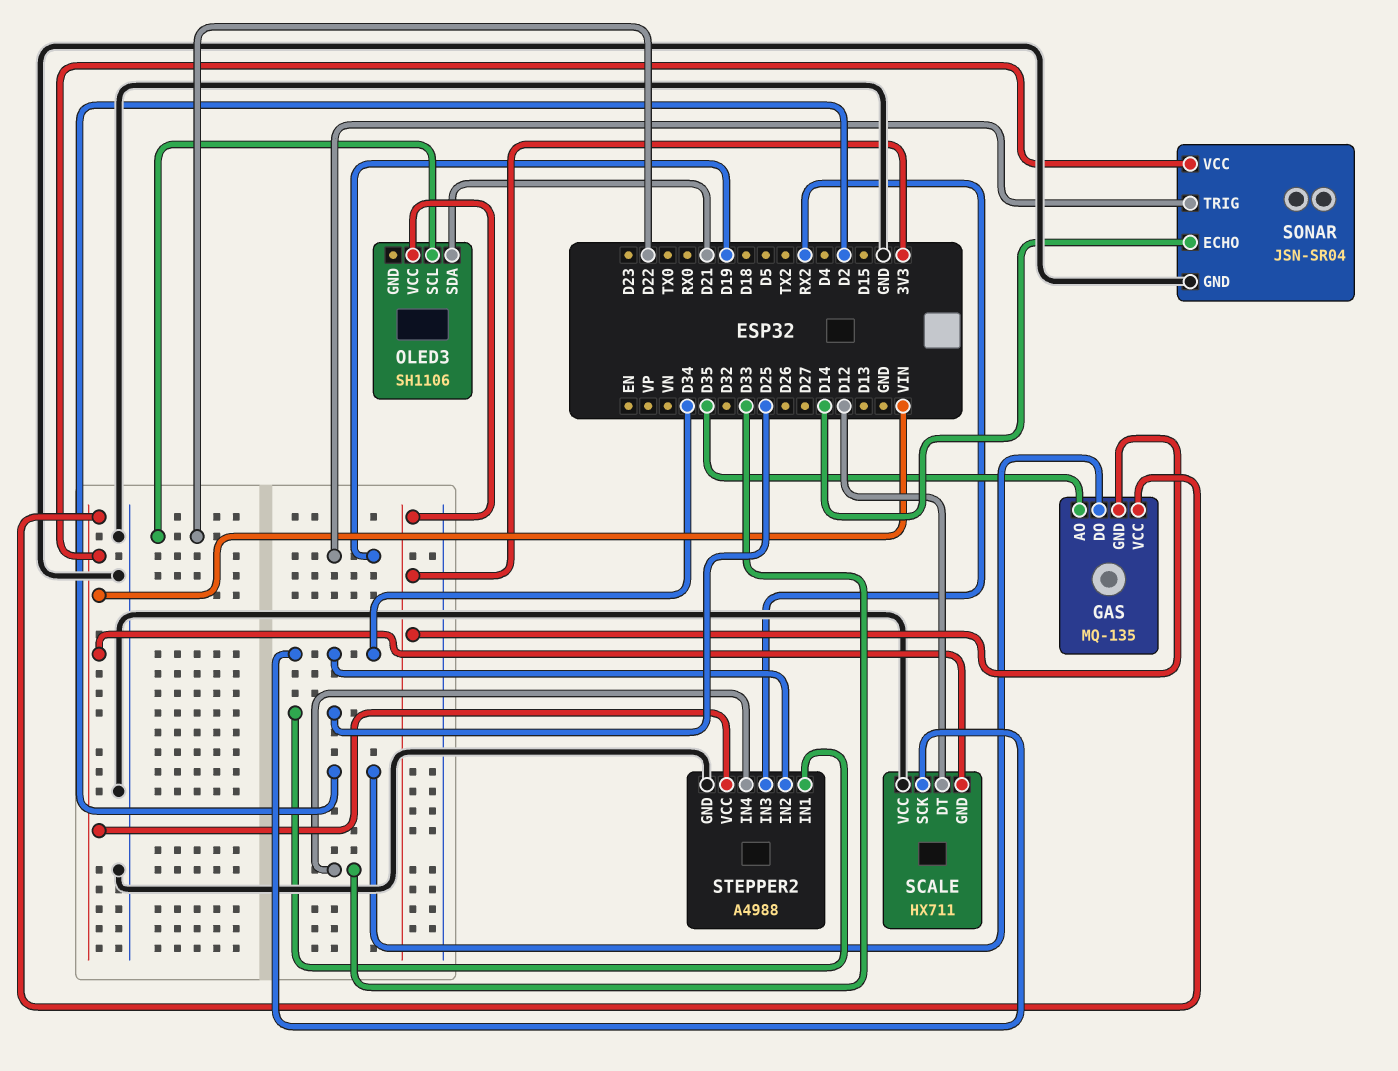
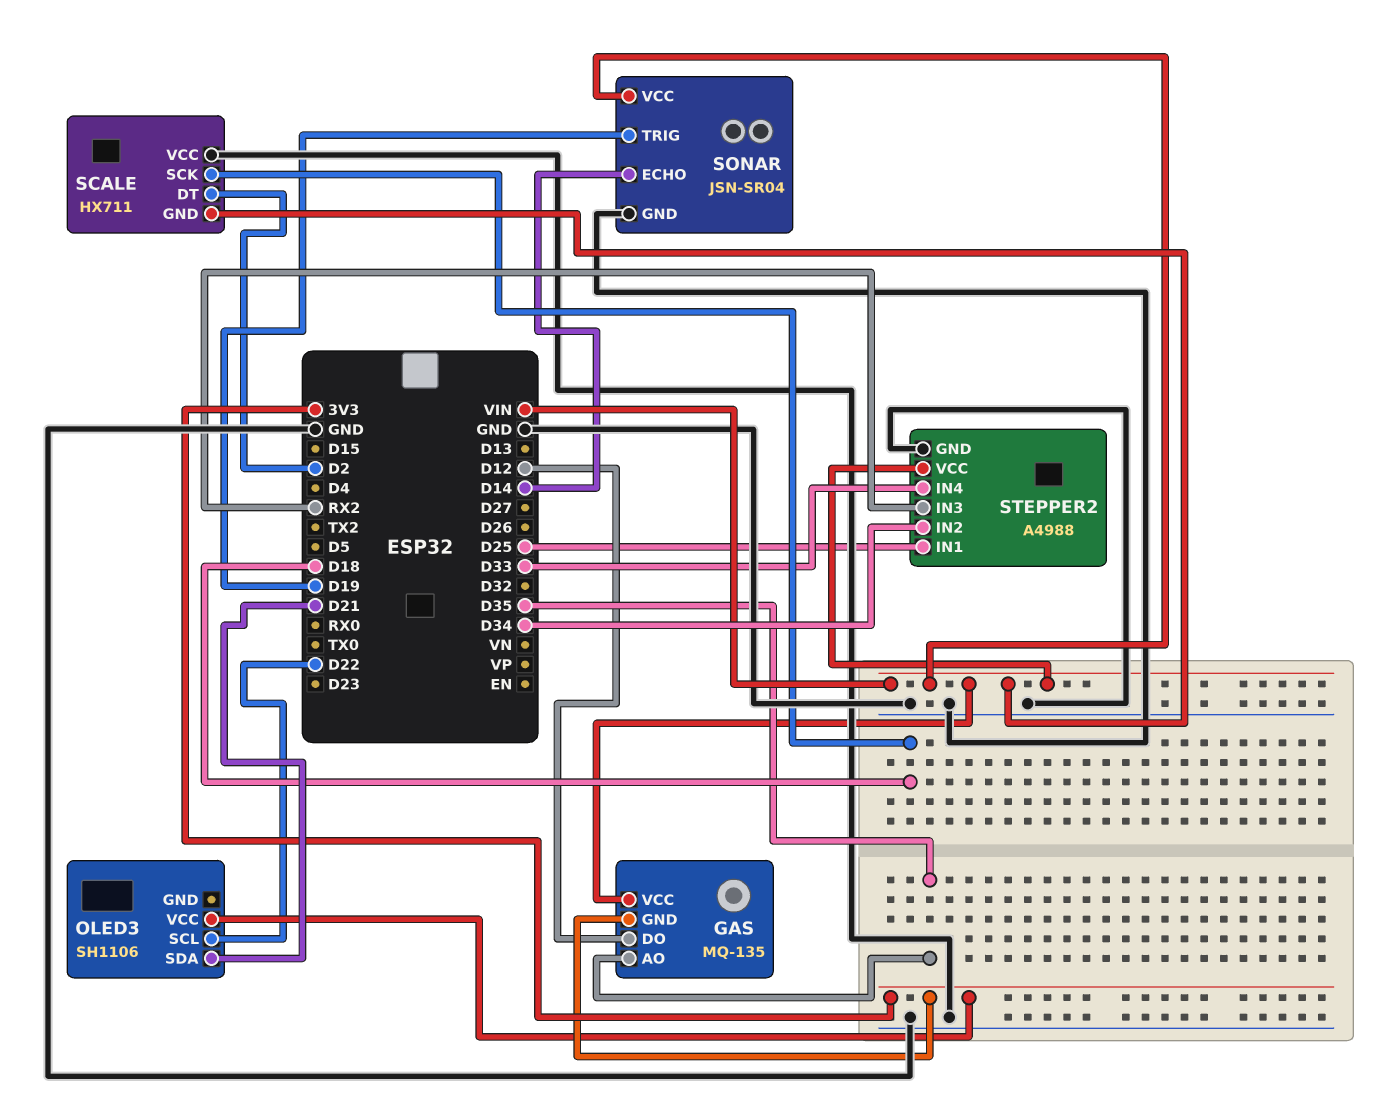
GAS pin DO: D2 -> D12
SCALE pin DT: D12 -> D2
SCALE pin SCK: D34 -> D18

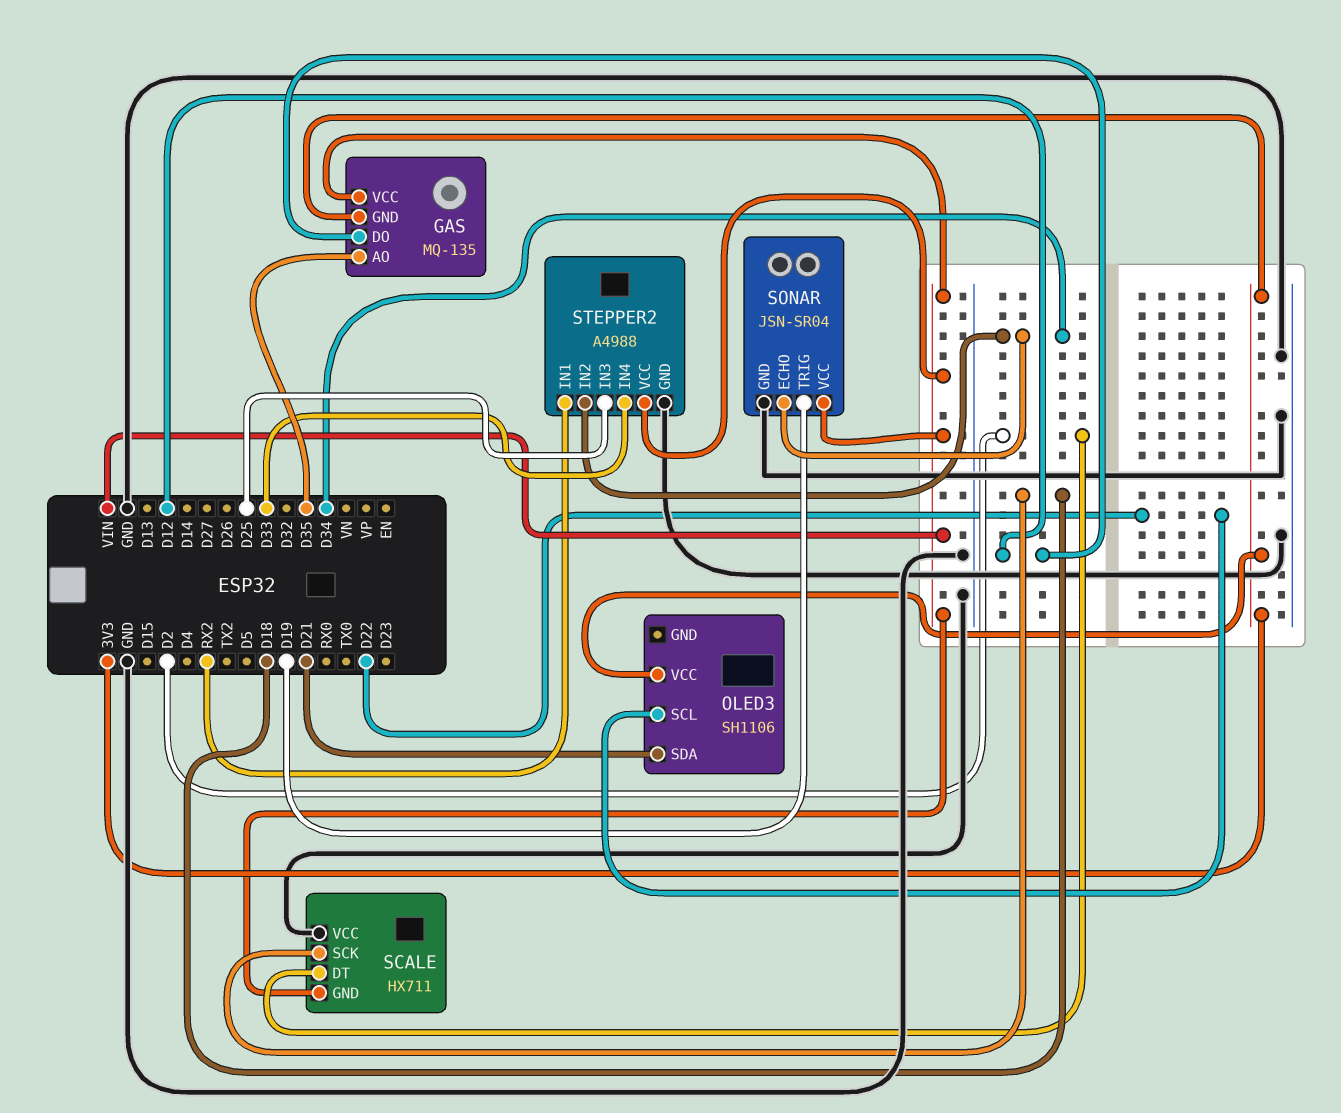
SONAR pin ECHO: D14 -> D34
STEPPER2 pin IN1: D25 -> RX2
STEPPER2 pin IN3: RX2 -> D25

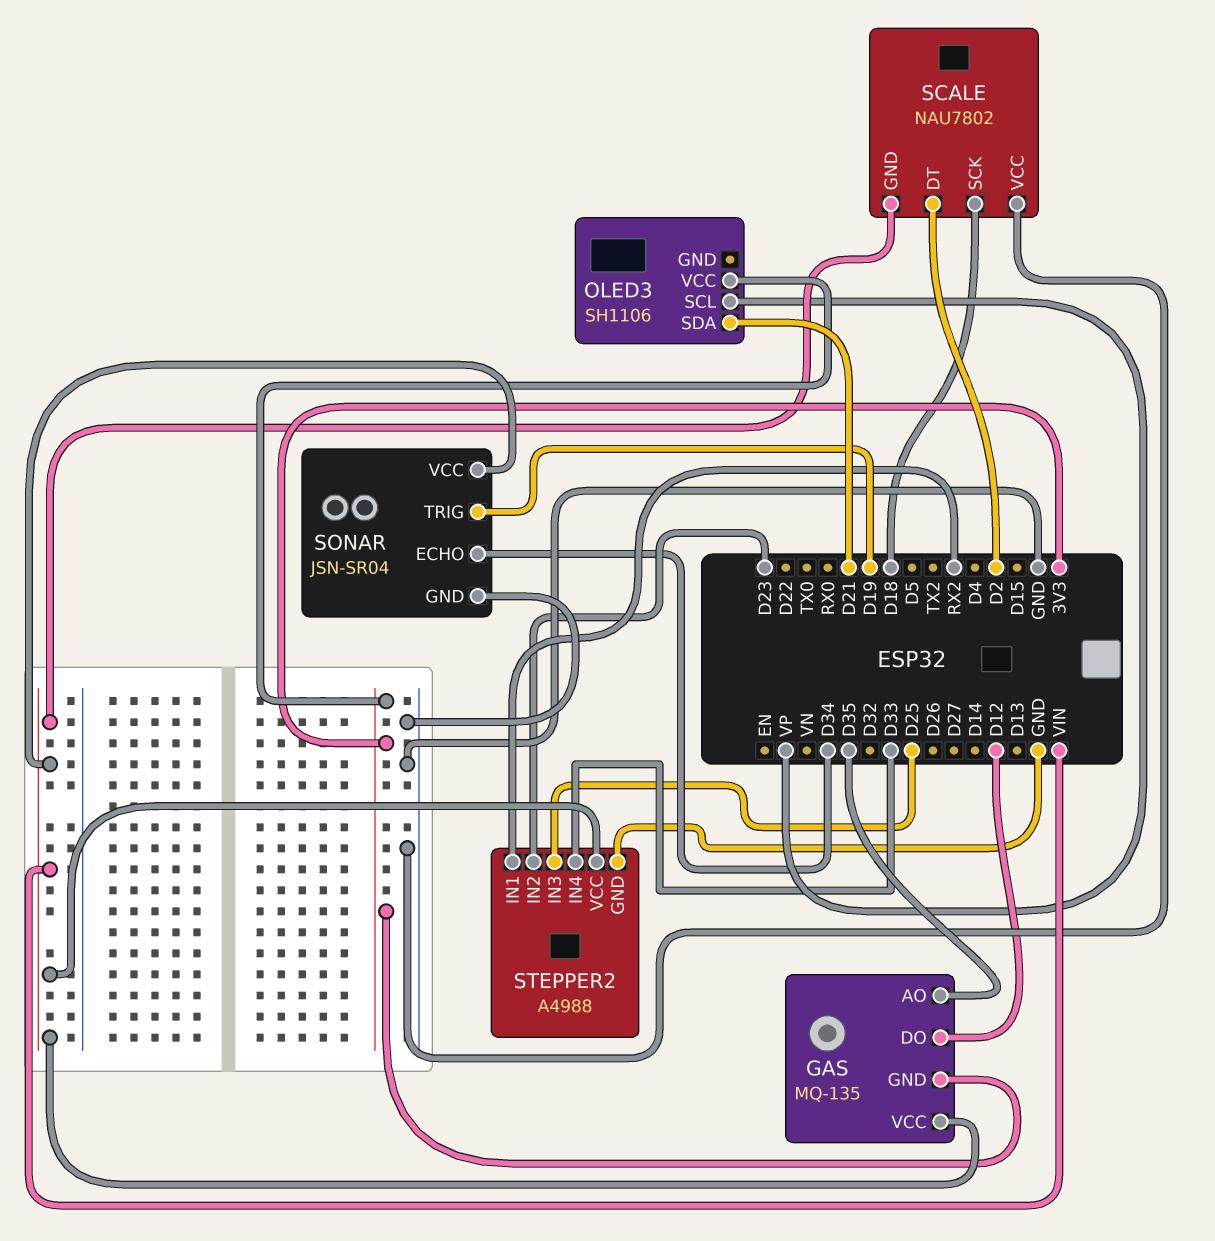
OLED3 pin SCL: D22 -> VP
SCALE: HX711 -> NAU7802
STEPPER2 pin IN2: D34 -> D23

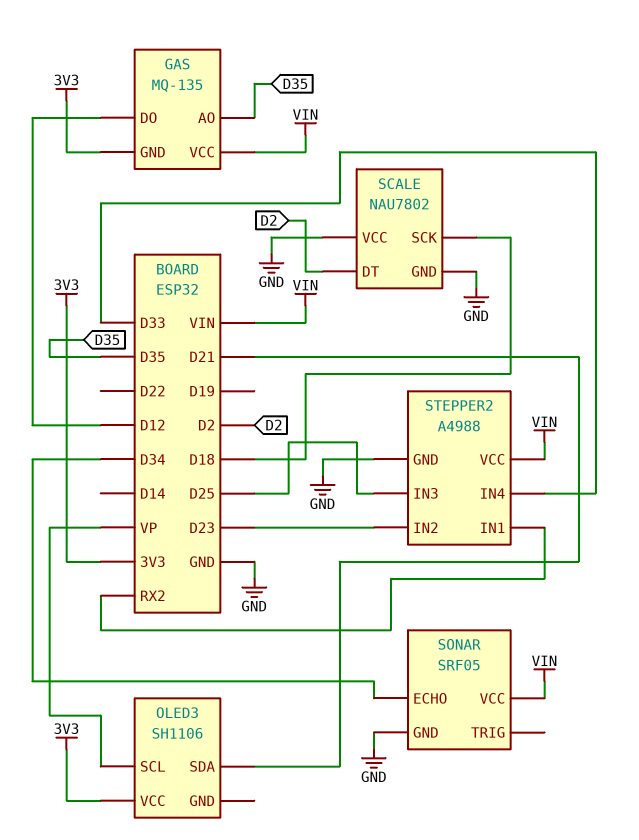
SCALE pin GND: VIN -> GND
SONAR: JSN-SR04 -> SRF05
SONAR pin TRIG: D19 -> none

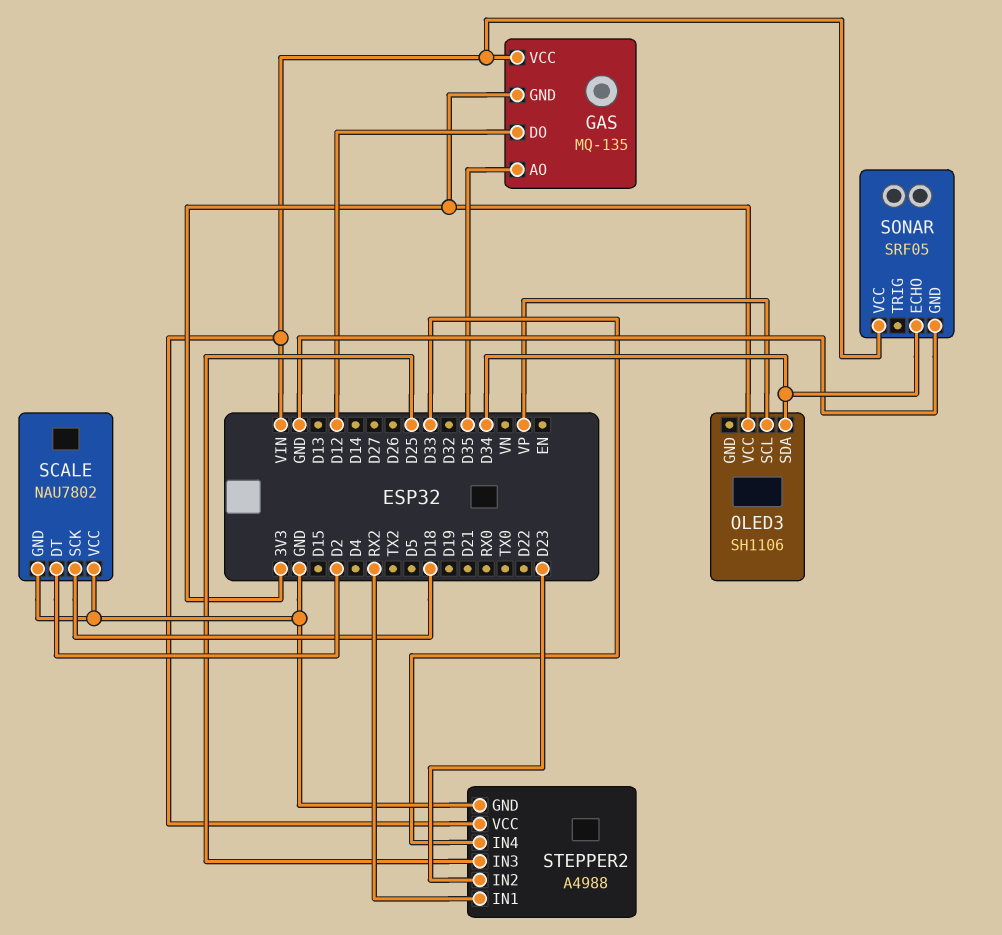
OLED3 pin SDA: D21 -> D34

